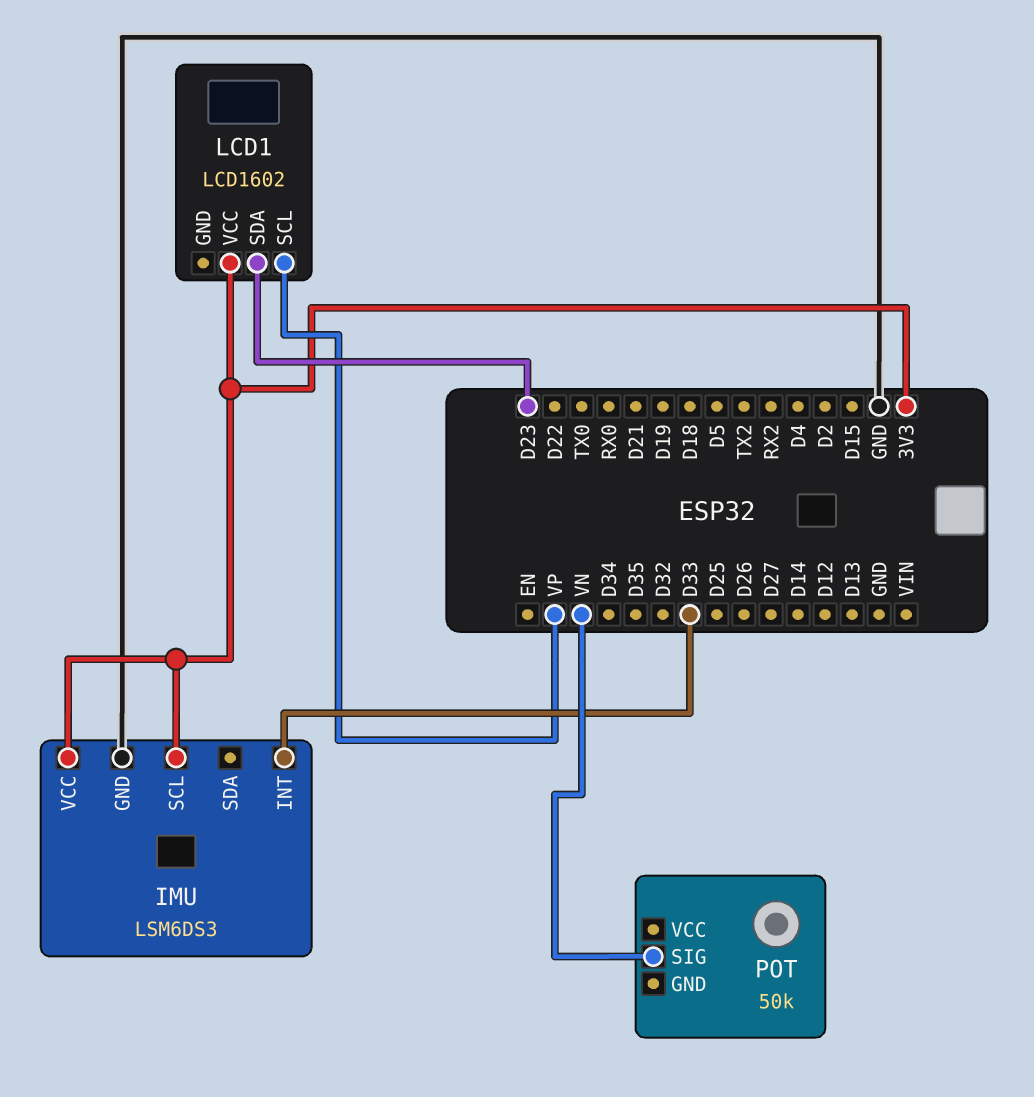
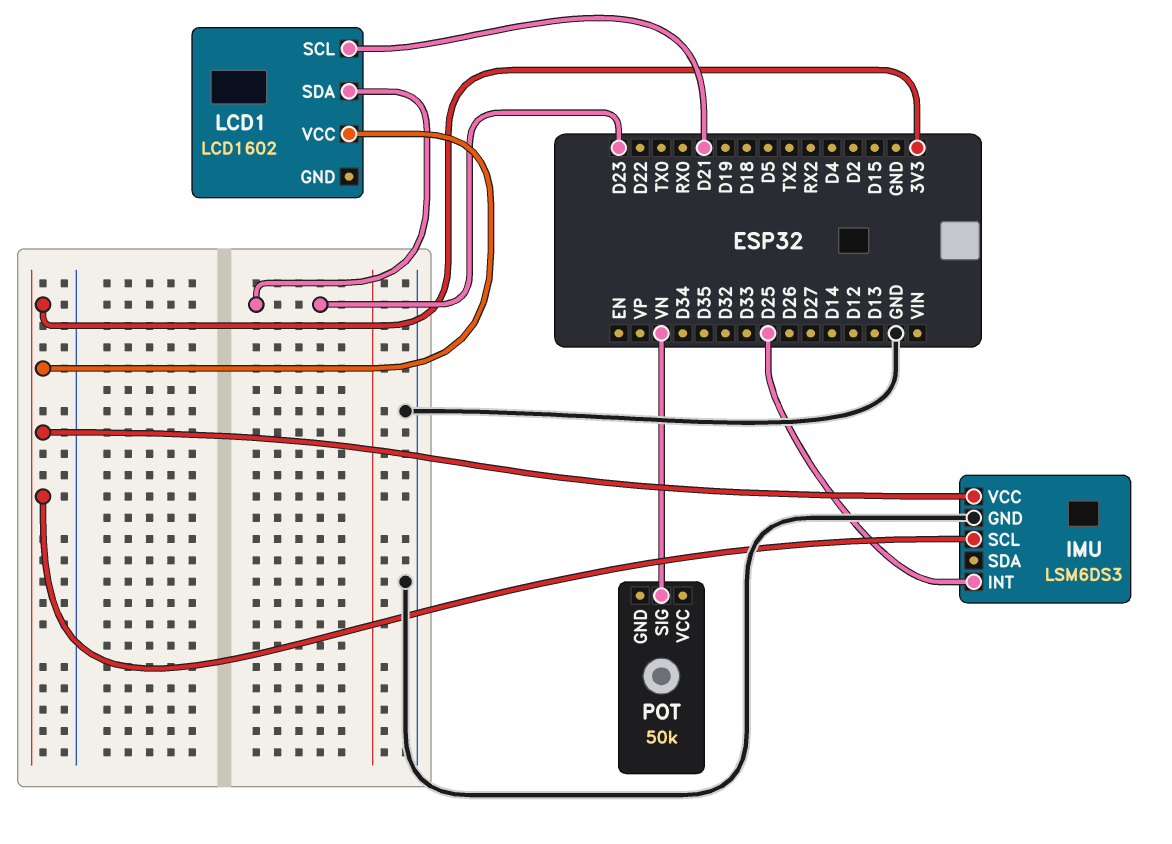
IMU pin INT: D33 -> D25
LCD1 pin SCL: VP -> D21

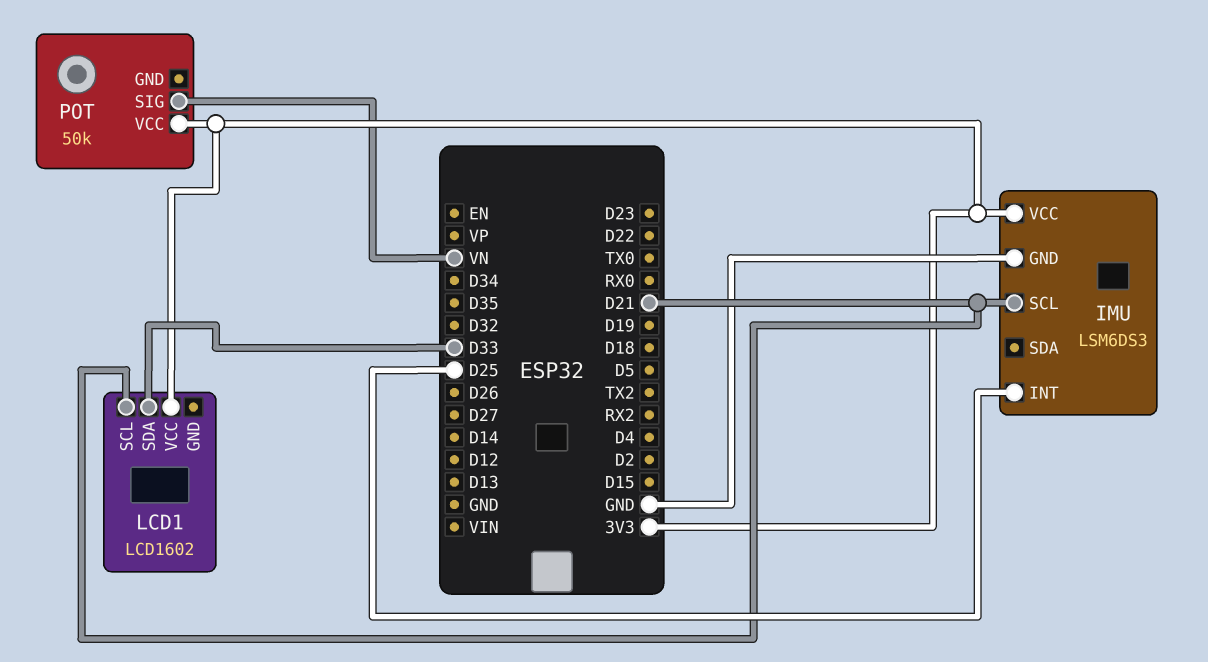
IMU pin SCL: 3V3 -> D21
LCD1 pin SDA: D23 -> D33
POT pin VCC: none -> 3V3

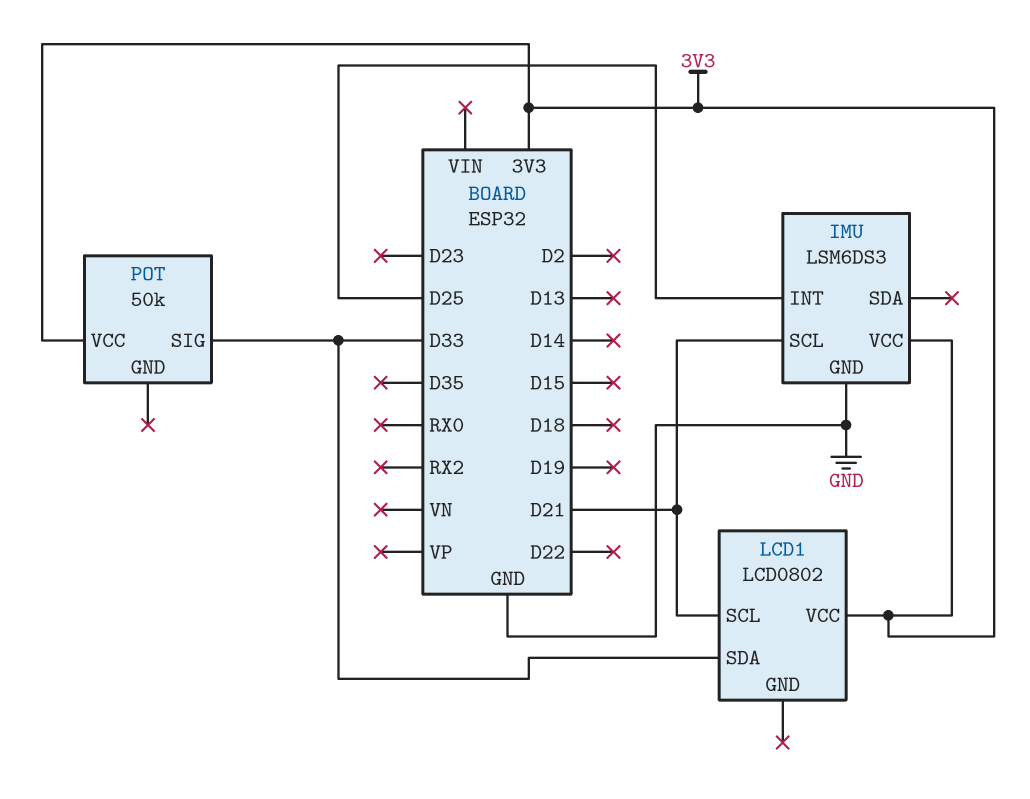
LCD1: LCD1602 -> LCD0802
POT pin SIG: VN -> D33

